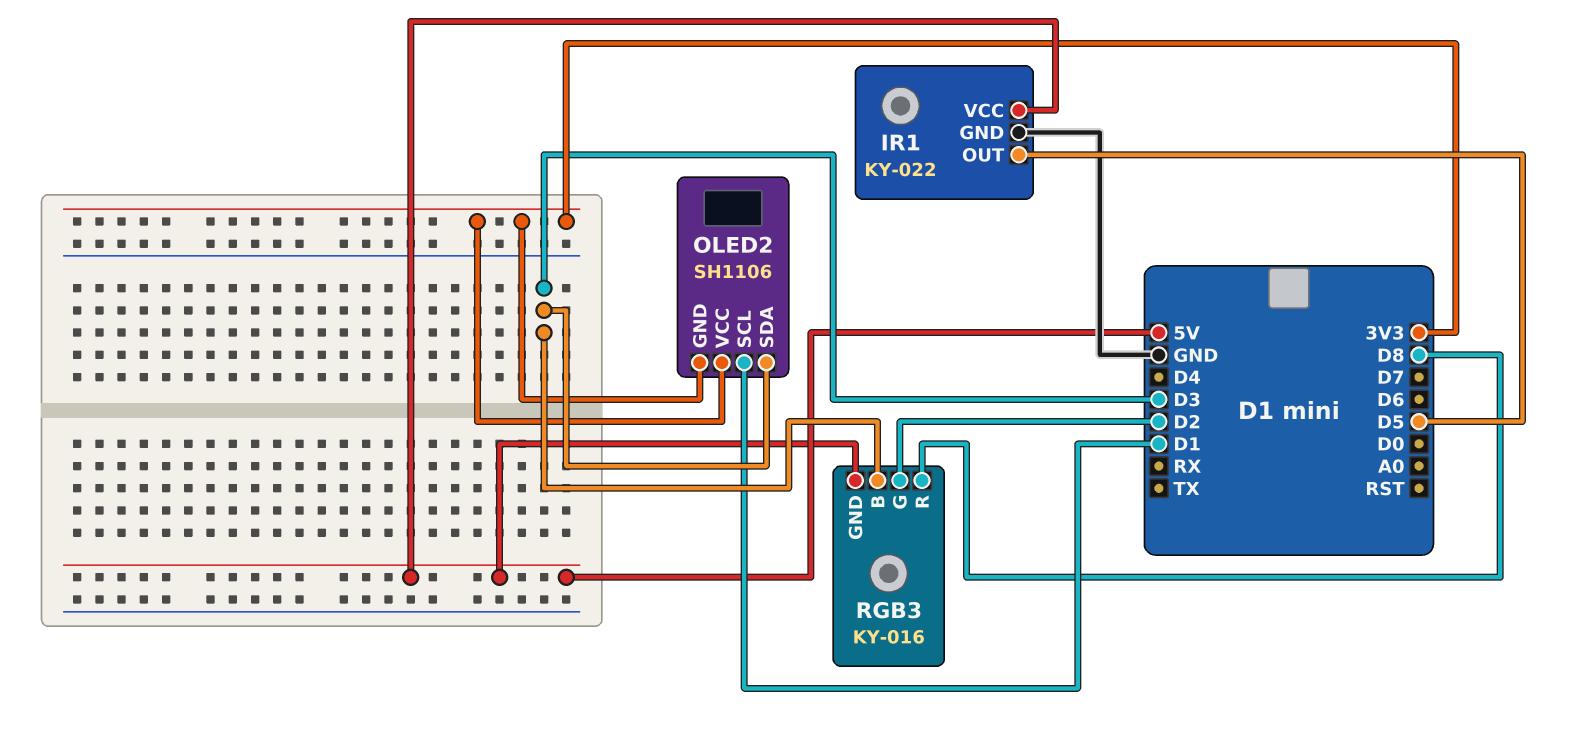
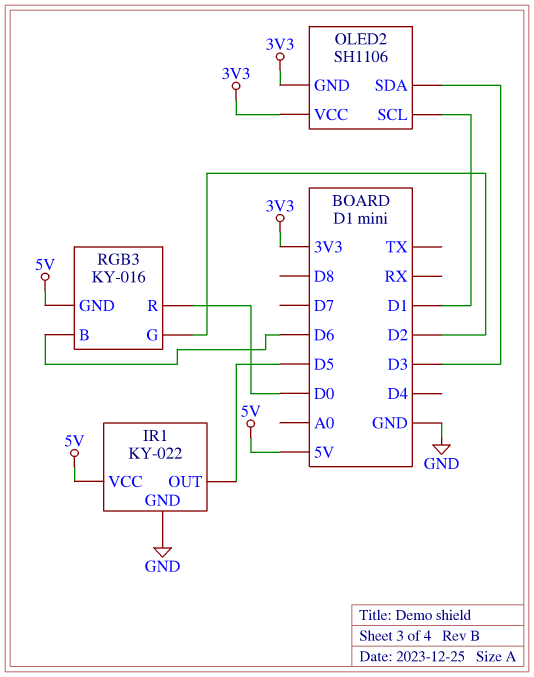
RGB3 pin B: D3 -> D6
RGB3 pin R: D8 -> D0

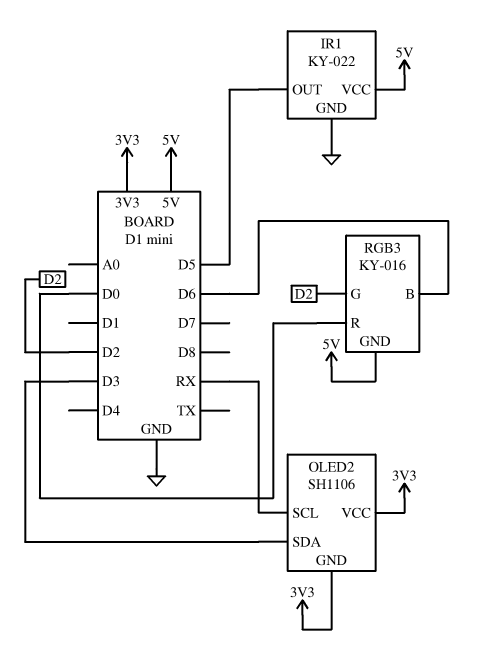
OLED2 pin SCL: D1 -> RX

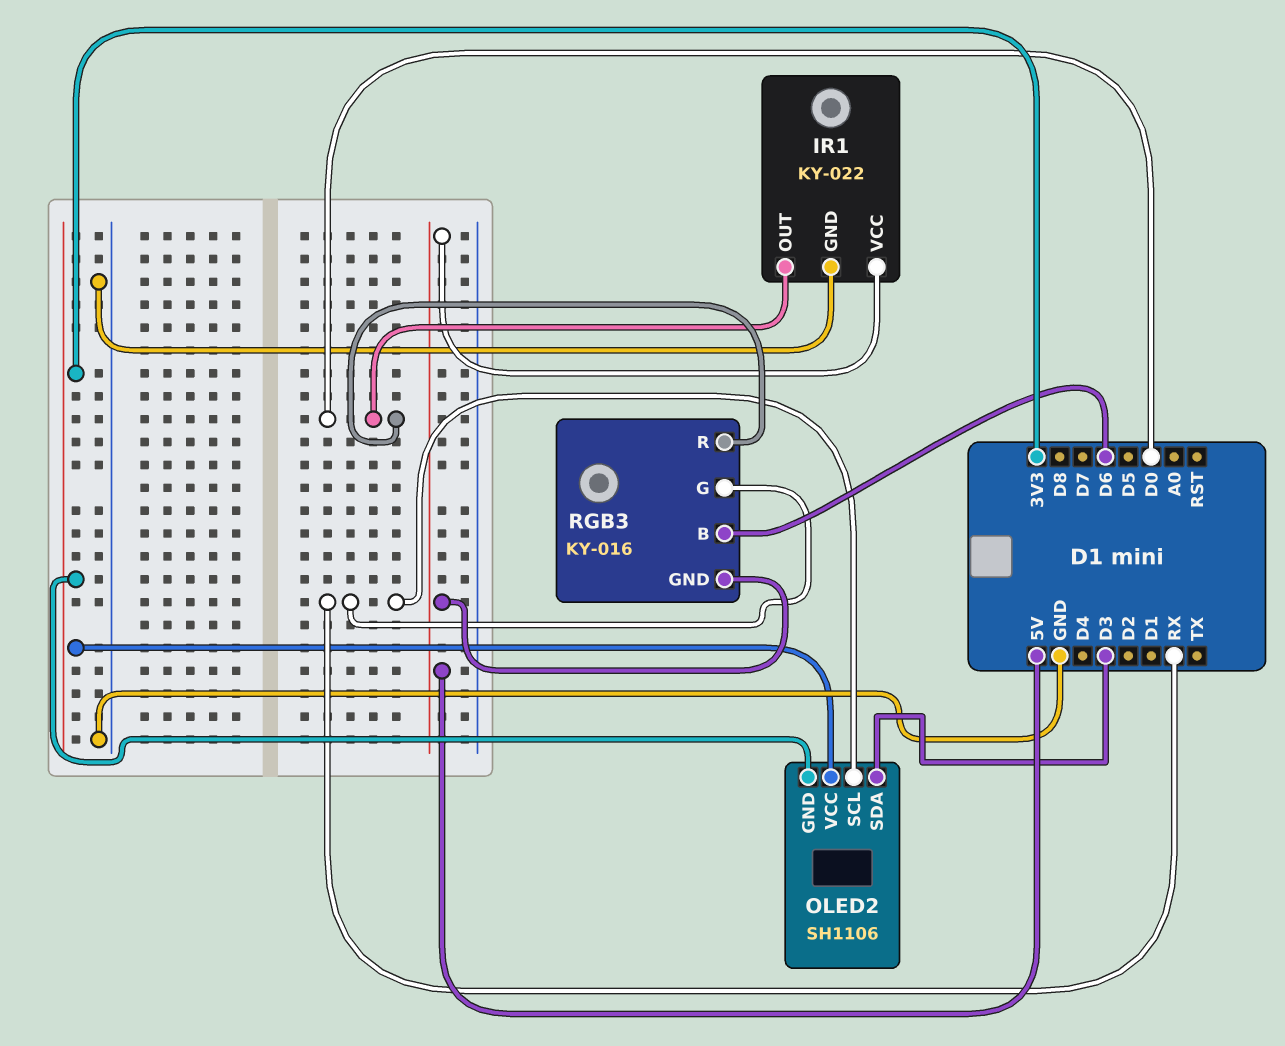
IR1 pin OUT: D5 -> D0
RGB3 pin G: D2 -> RX

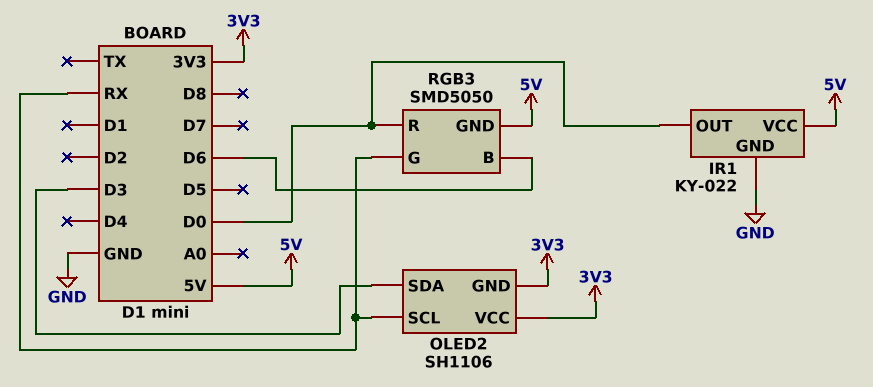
RGB3: KY-016 -> SMD5050

